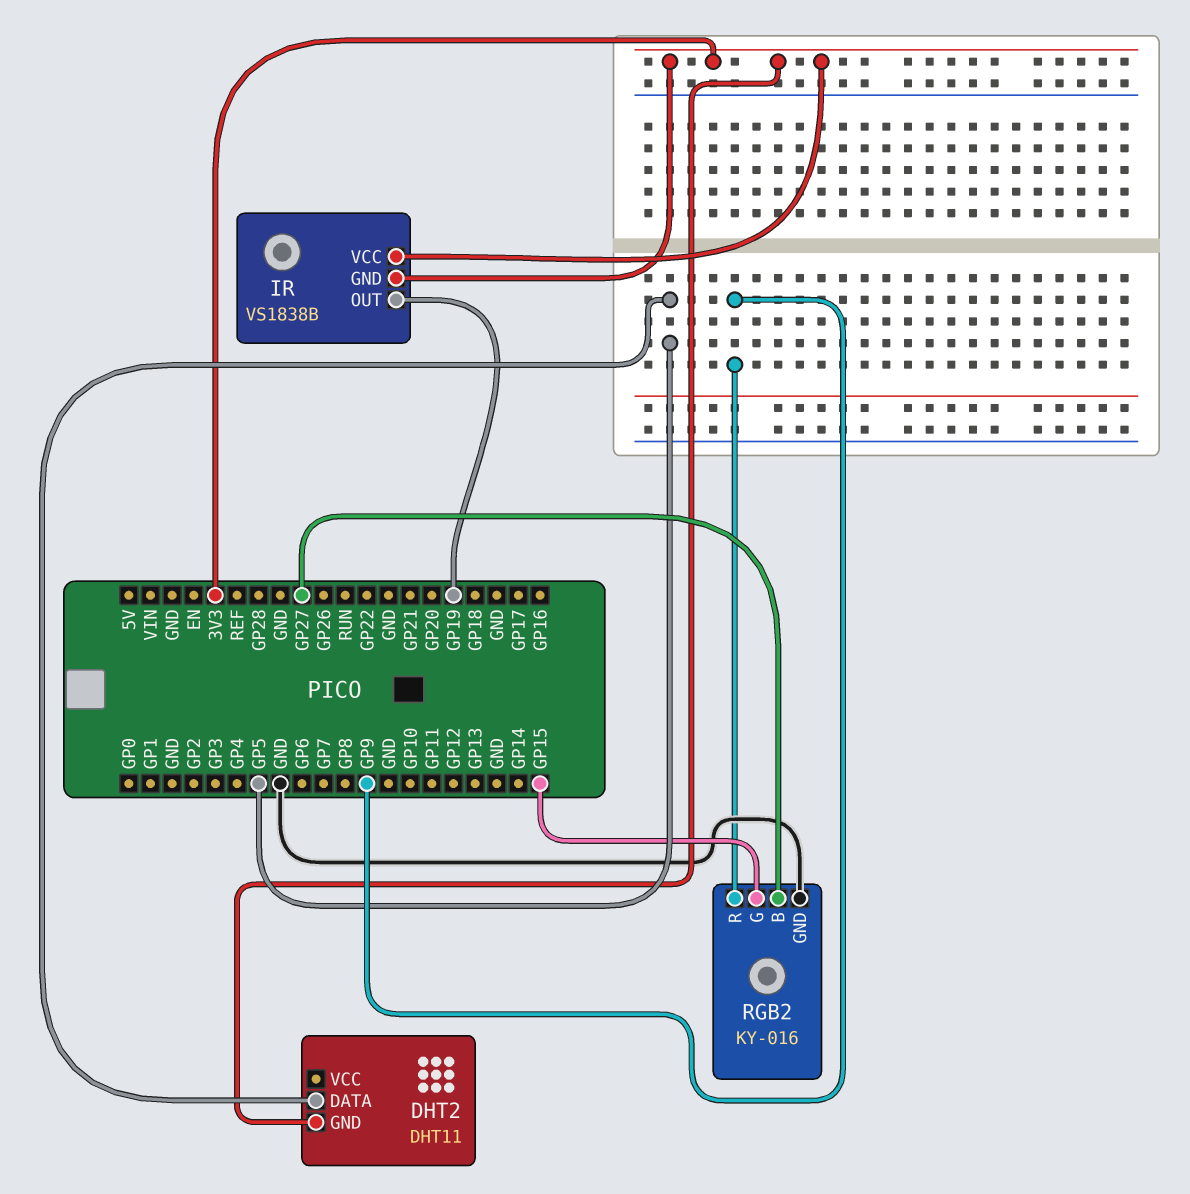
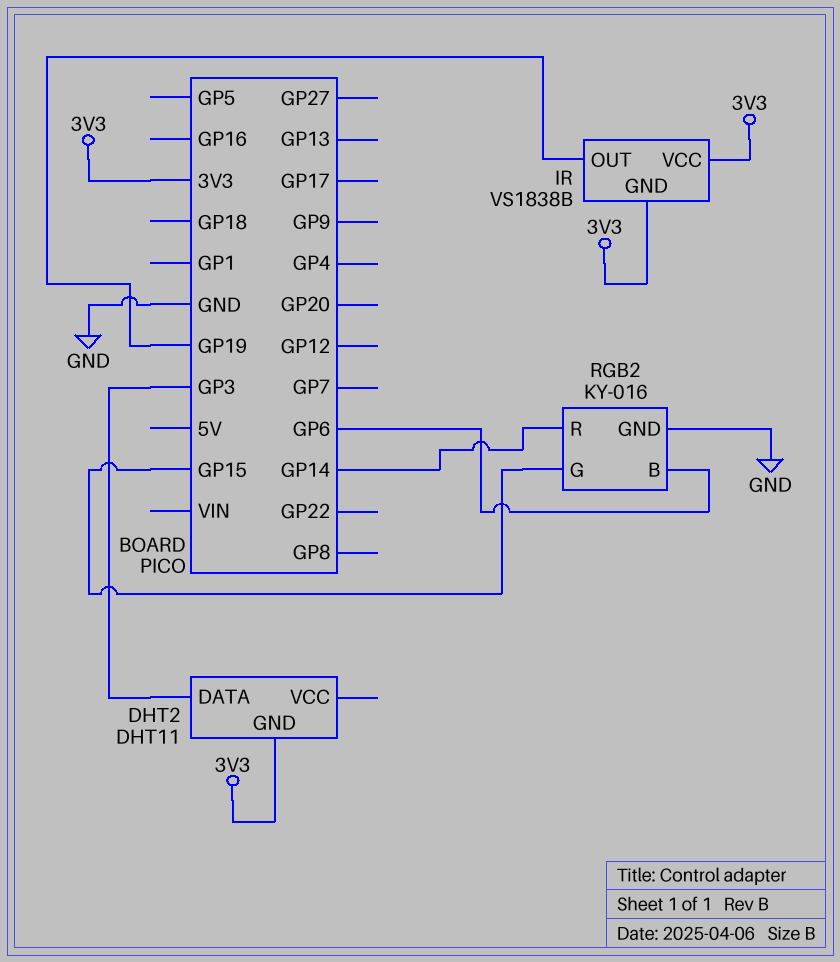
DHT2 pin DATA: GP5 -> GP3
RGB2 pin B: GP27 -> GP6
RGB2 pin R: GP9 -> GP14

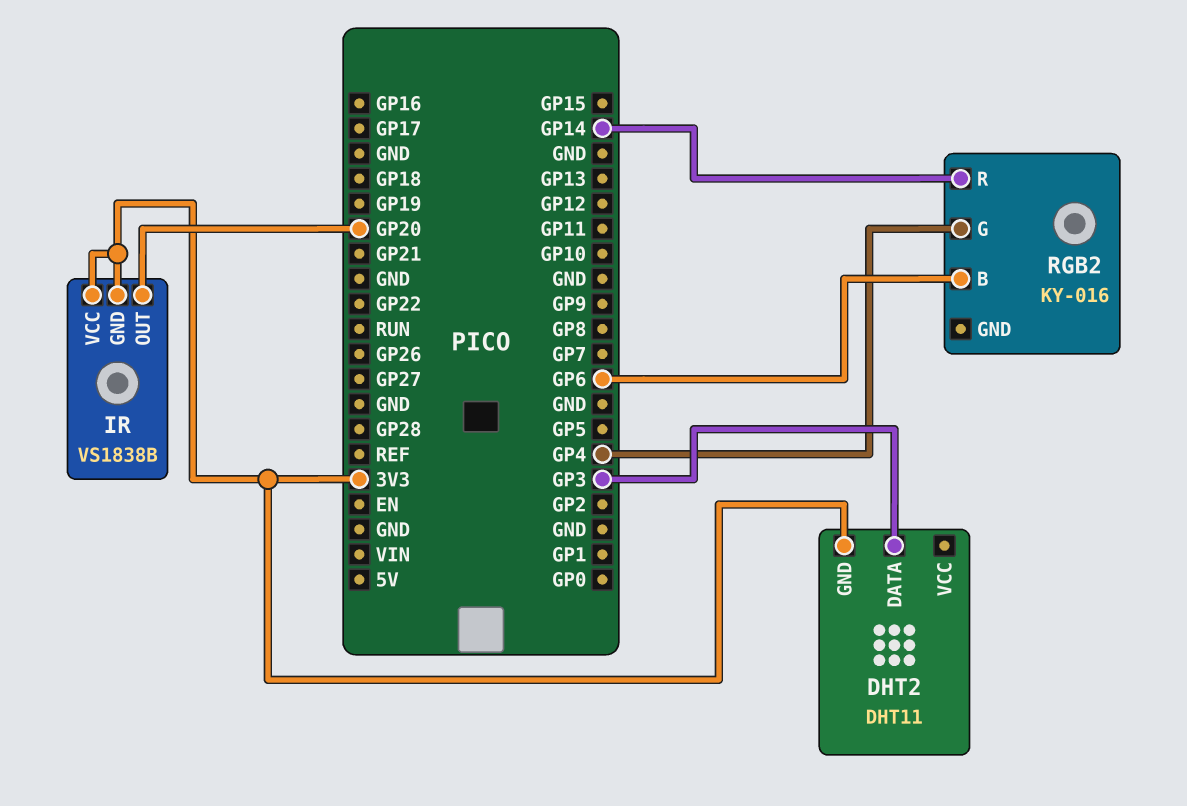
IR pin OUT: GP19 -> GP20
RGB2 pin G: GP15 -> GP4
RGB2 pin GND: GND -> none

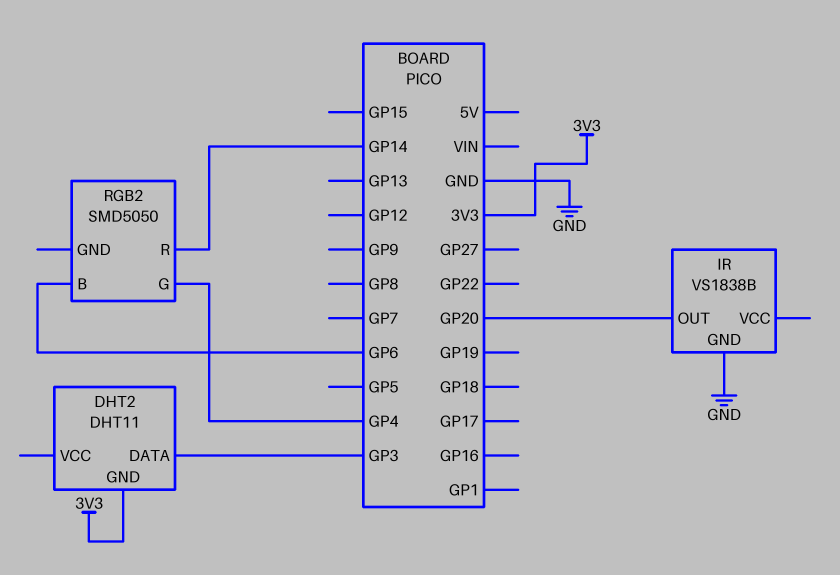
IR pin GND: 3V3 -> GND
IR pin VCC: 3V3 -> none
RGB2: KY-016 -> SMD5050

